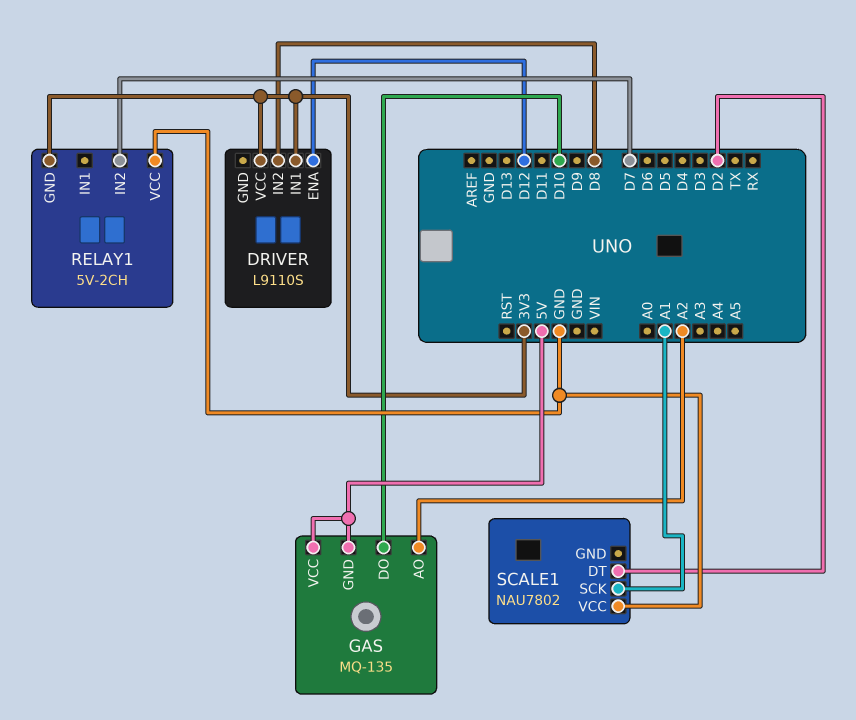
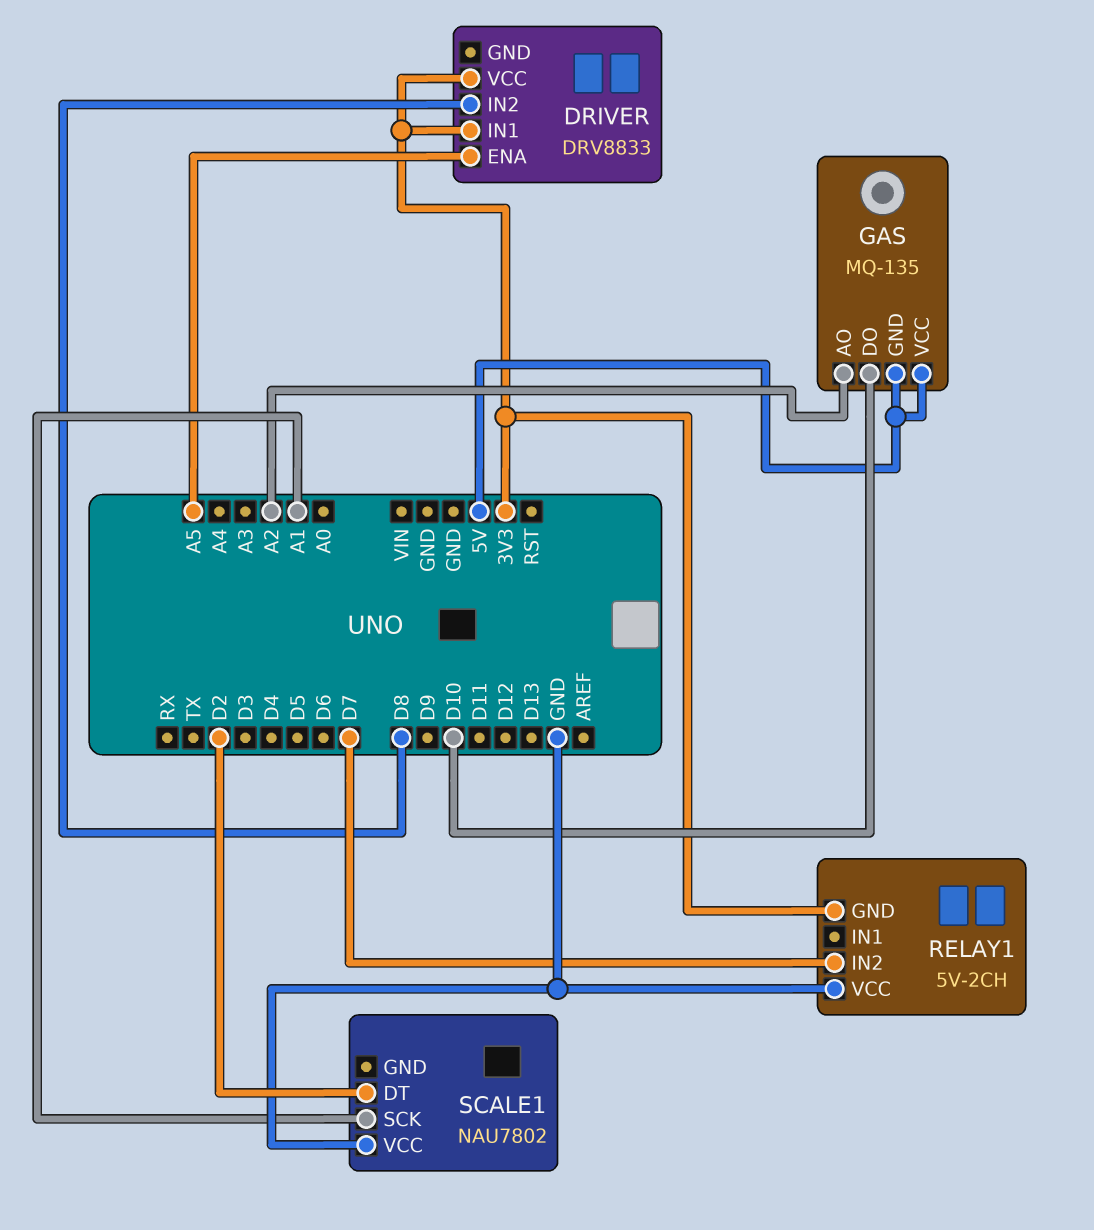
DRIVER: L9110S -> DRV8833
DRIVER pin ENA: D12 -> A5

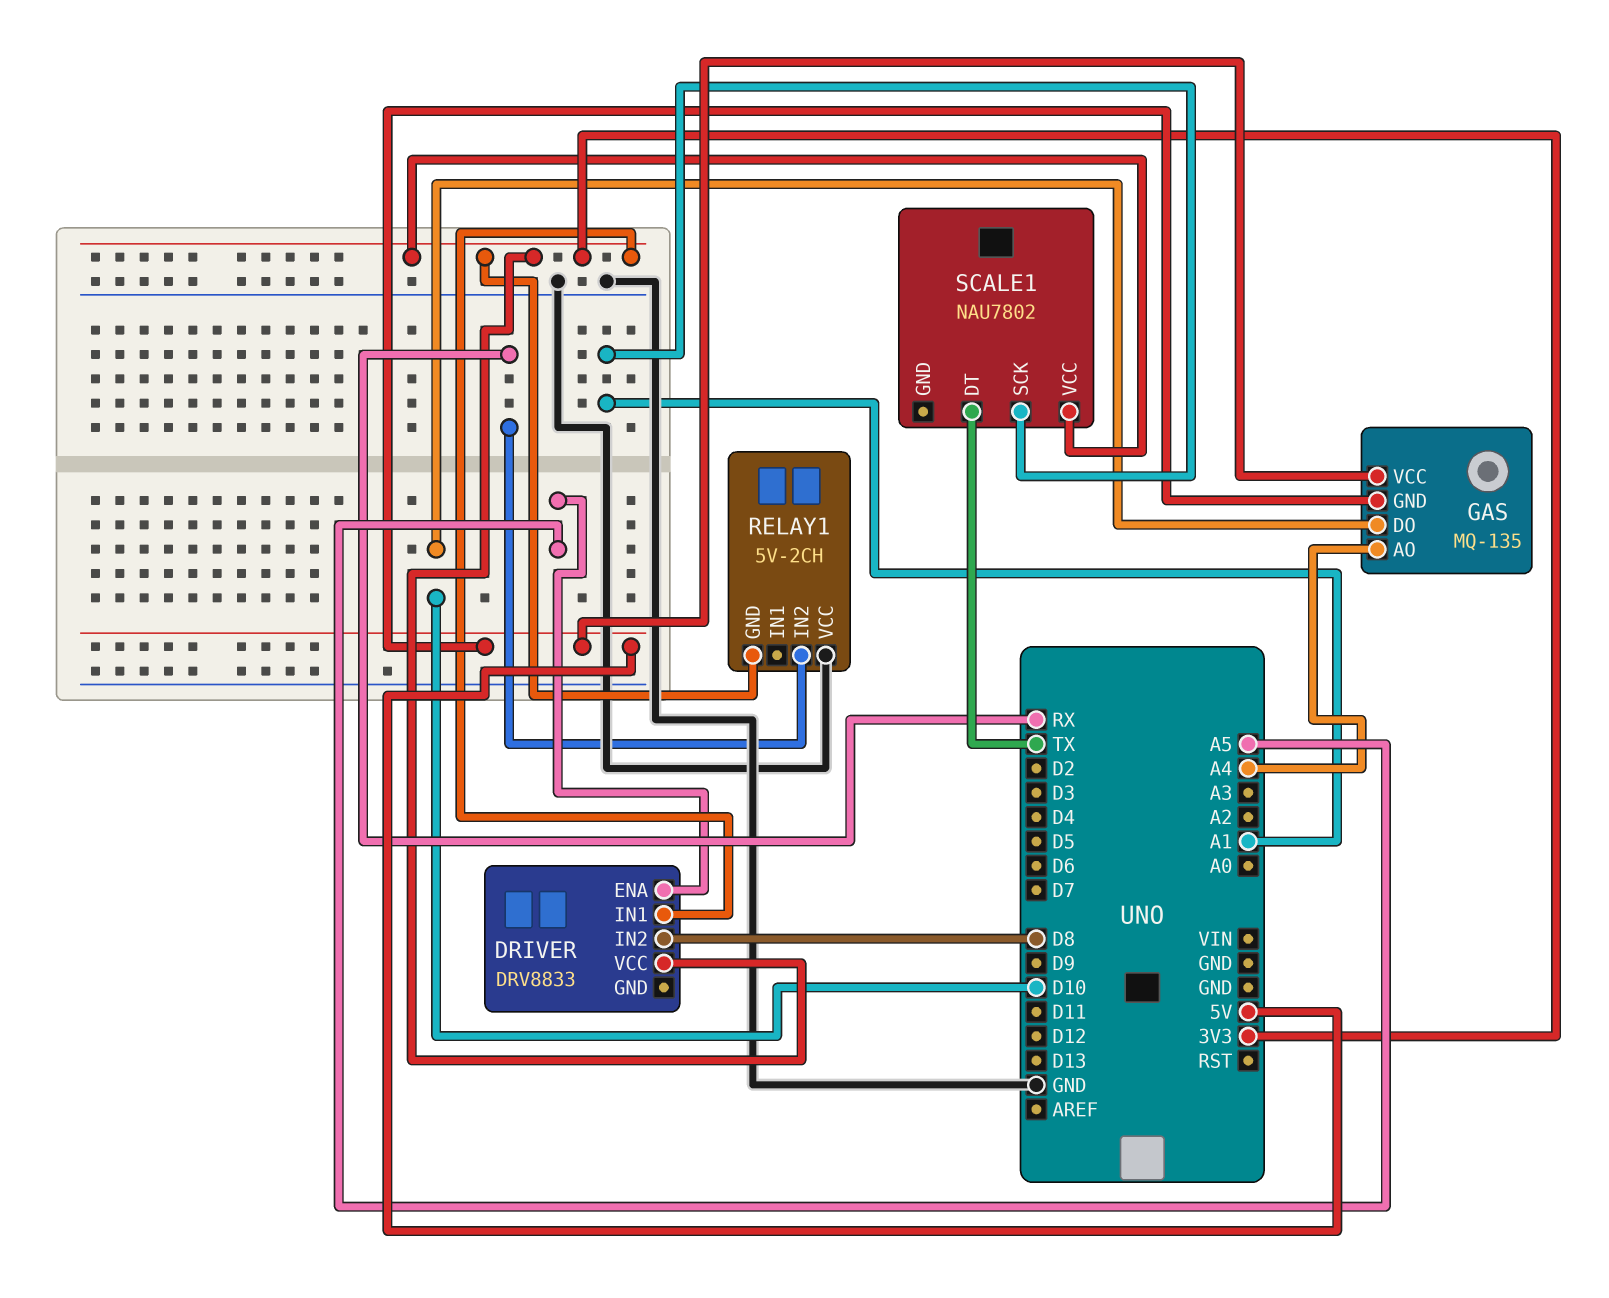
GAS pin AO: A2 -> A4
RELAY1 pin IN2: D7 -> RX
SCALE1 pin DT: D2 -> TX
SCALE1 pin VCC: GND -> 3V3

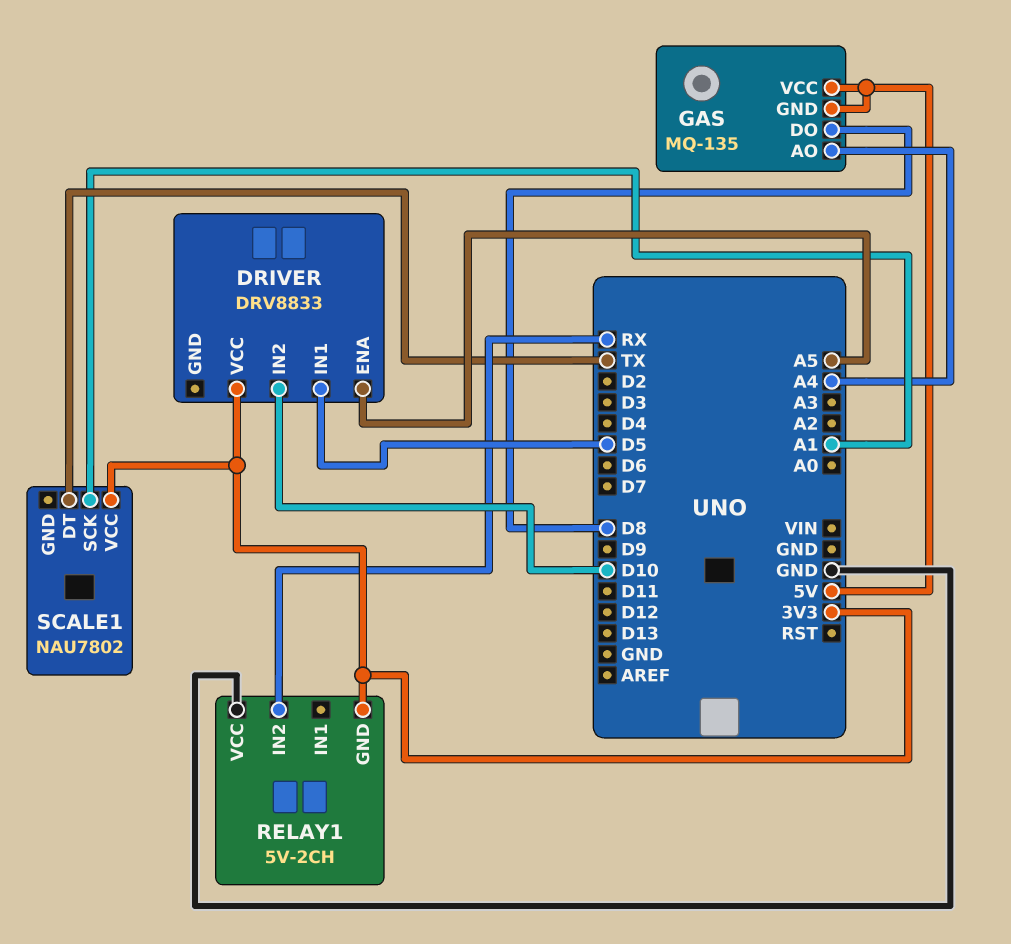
DRIVER pin IN1: 3V3 -> D5
DRIVER pin IN2: D8 -> D10
GAS pin DO: D10 -> D8

